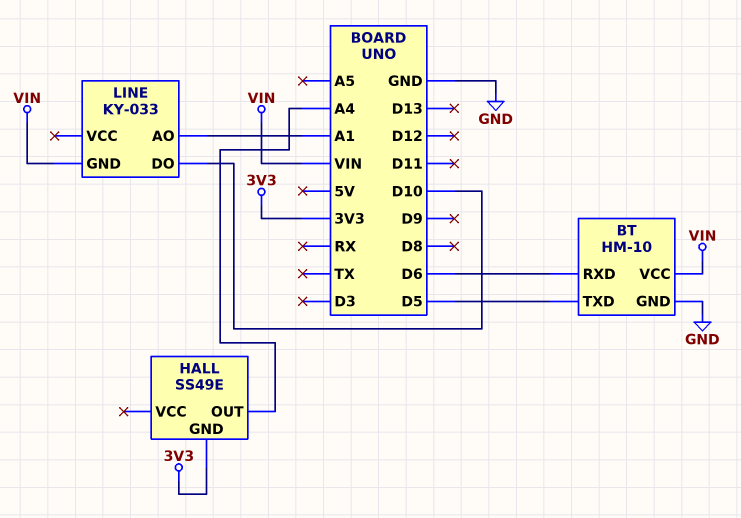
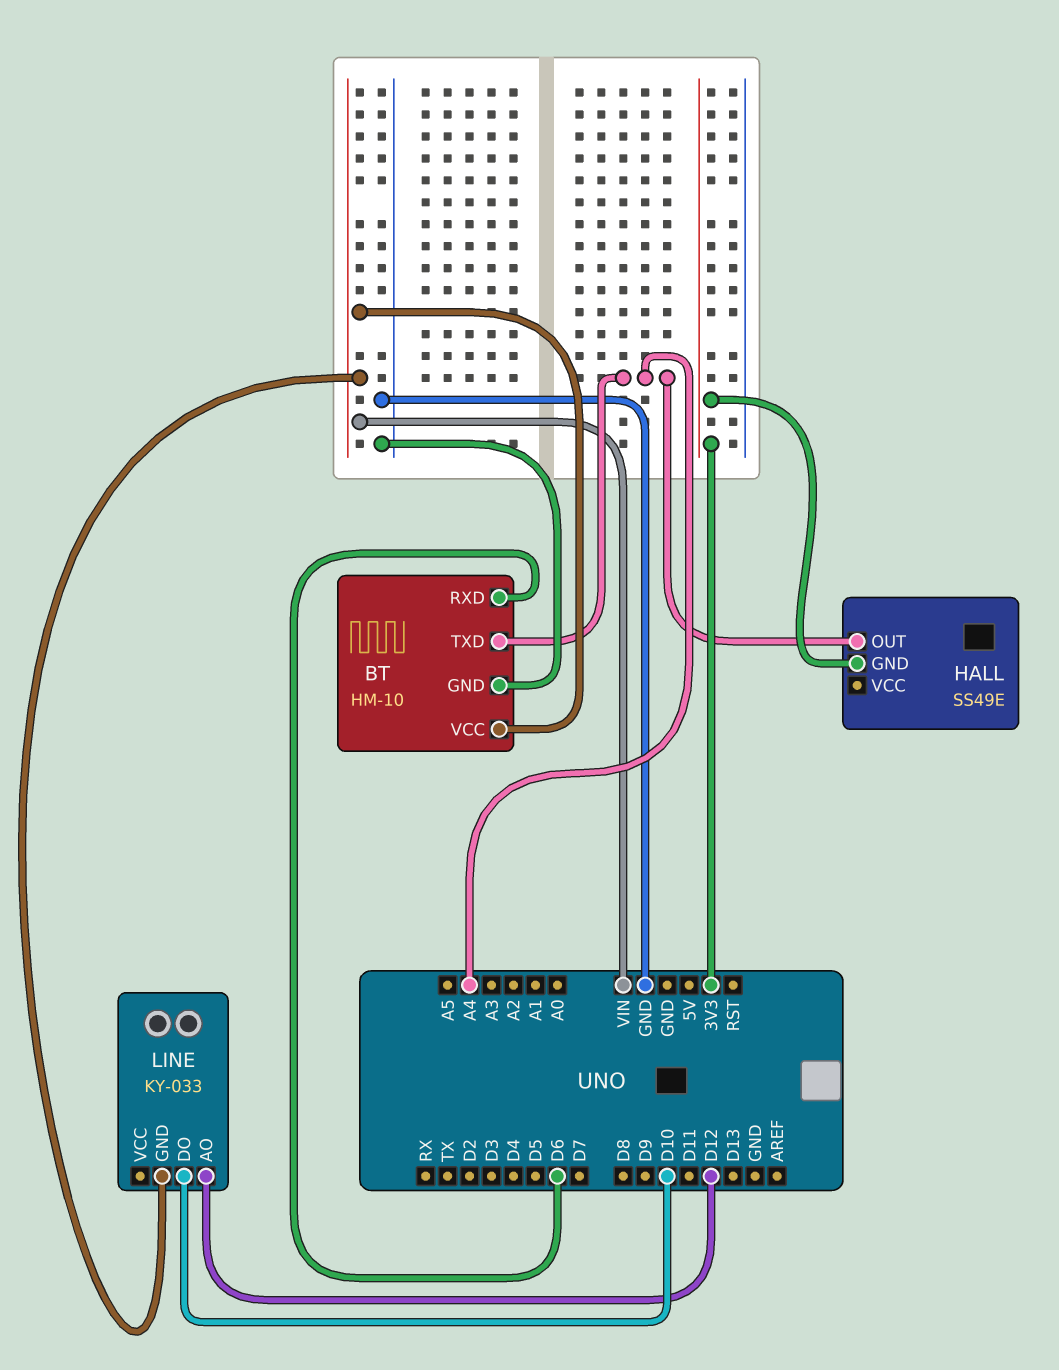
BT pin TXD: D5 -> A4
LINE pin AO: A1 -> D12

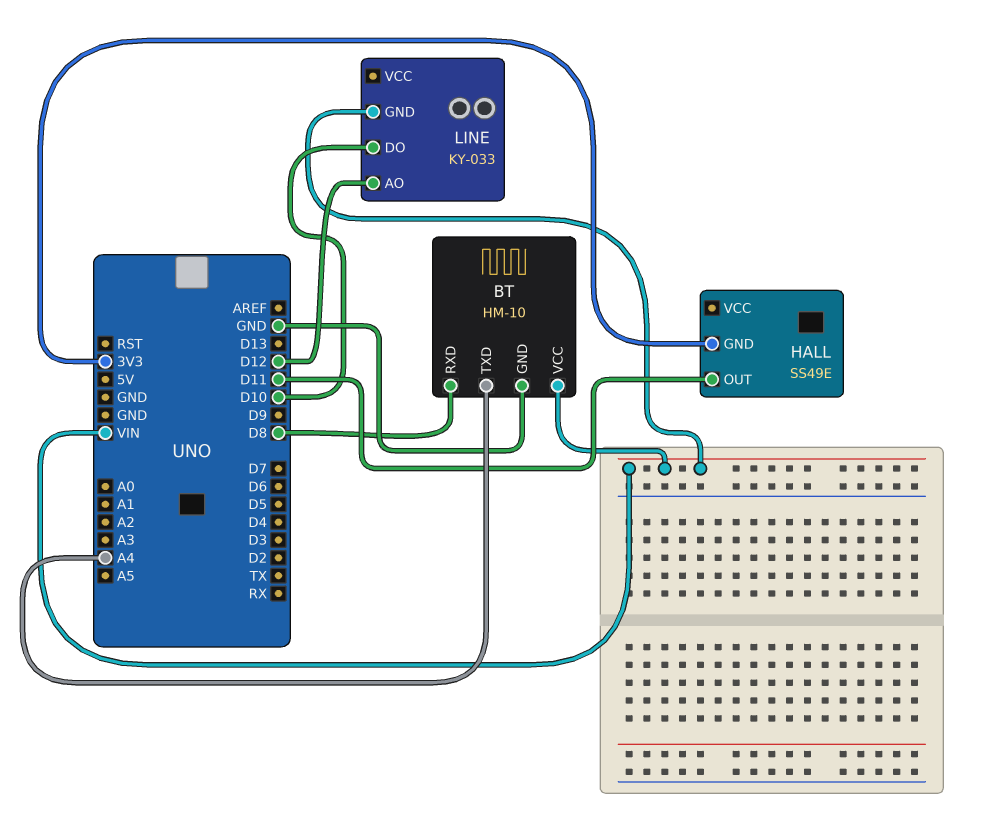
BT pin RXD: D6 -> D8
HALL pin OUT: A4 -> D11

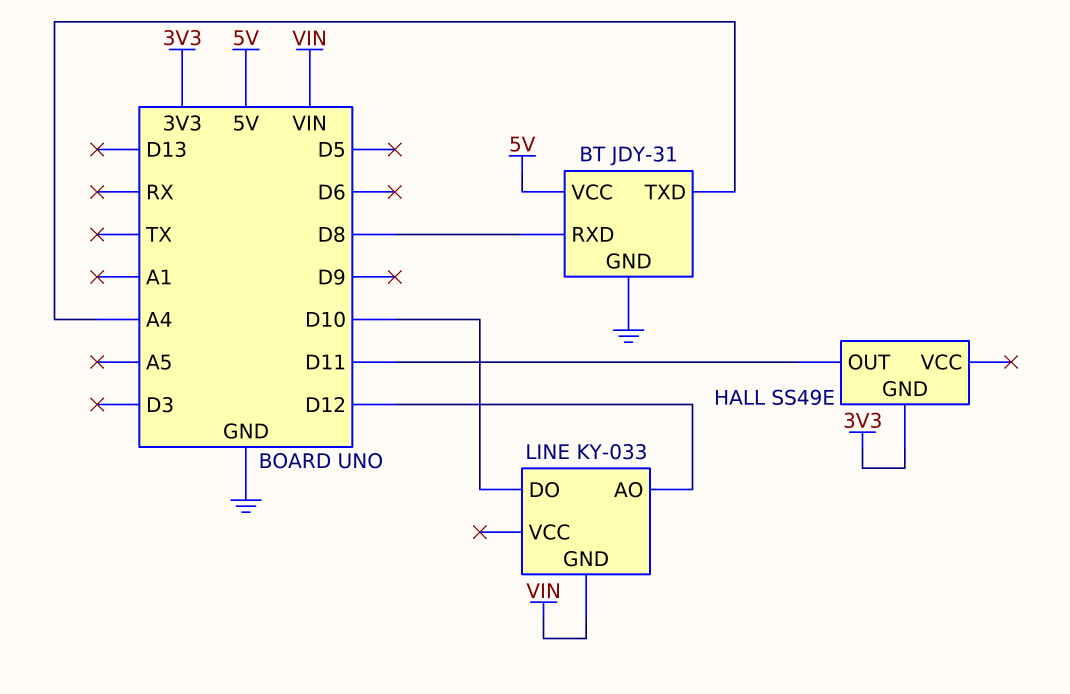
BT: HM-10 -> JDY-31
BT pin VCC: VIN -> 5V

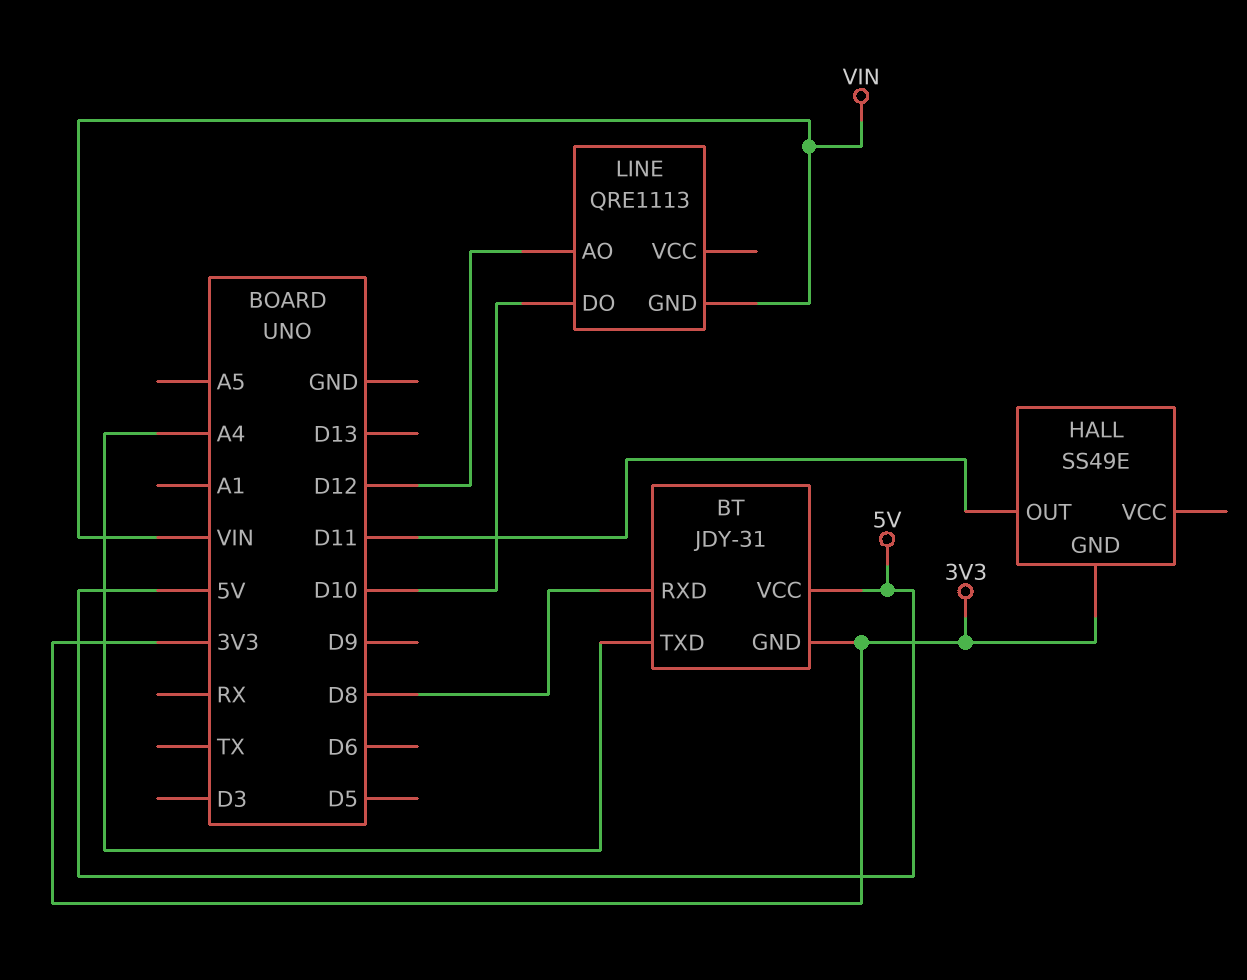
BT pin GND: GND -> 3V3
LINE: KY-033 -> QRE1113

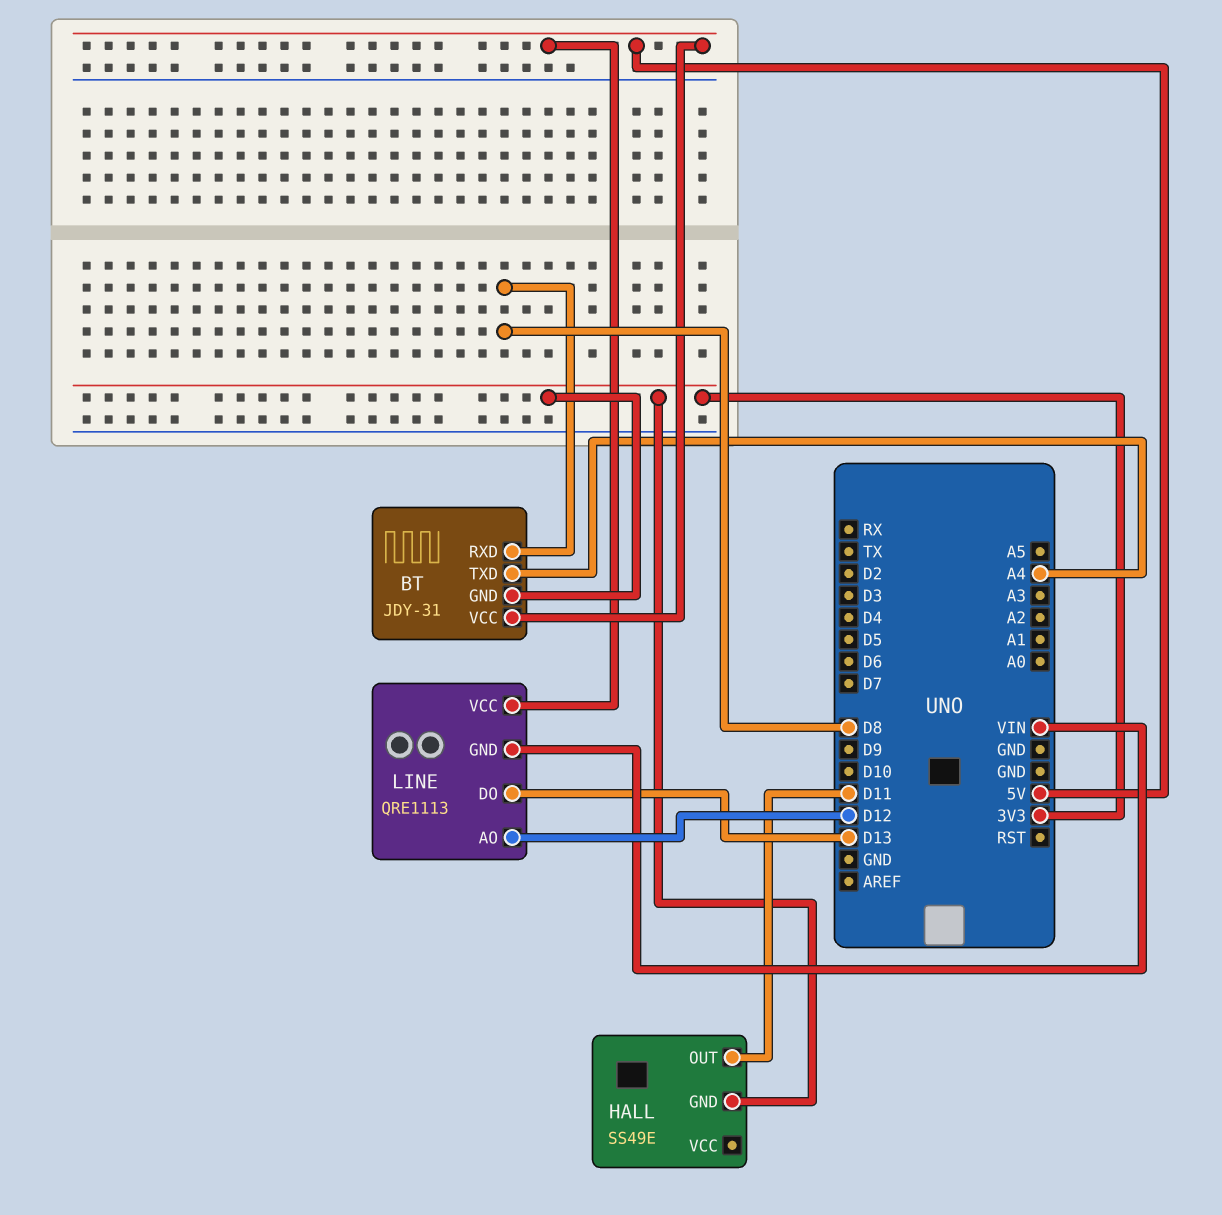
LINE pin DO: D10 -> D13
LINE pin VCC: none -> 5V

